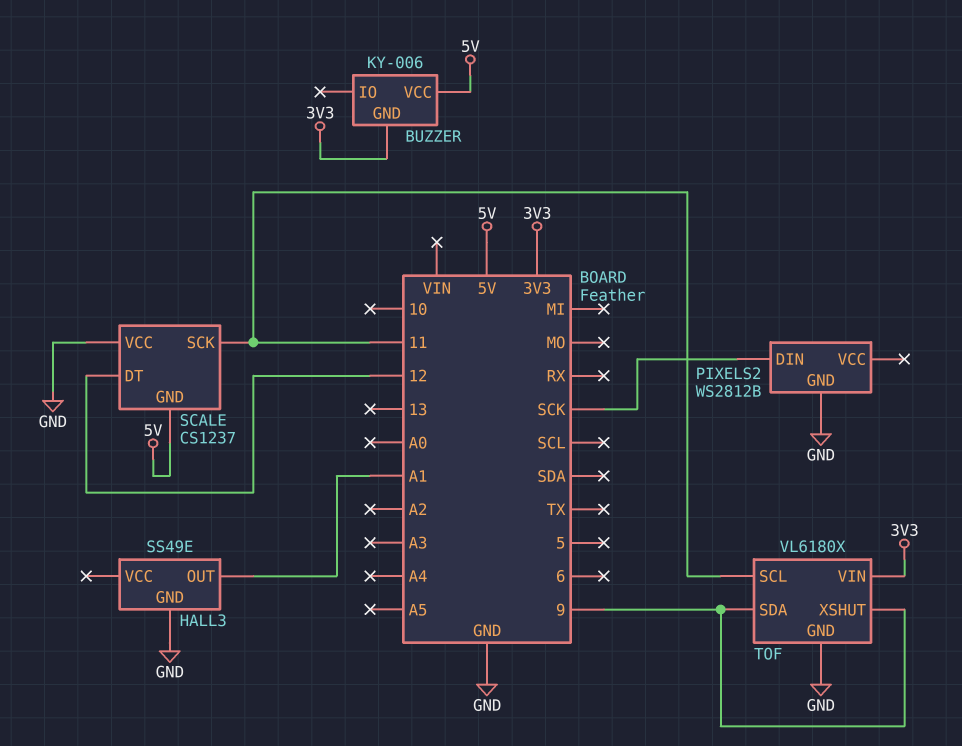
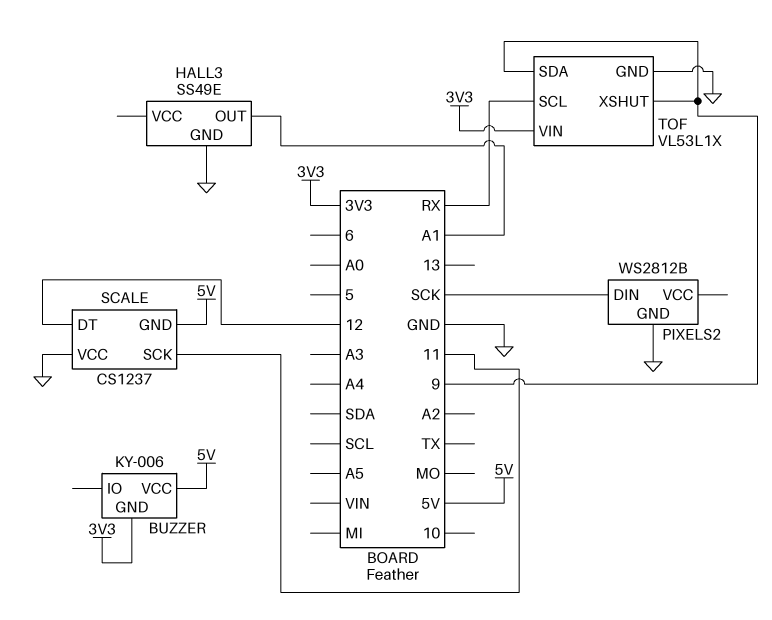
TOF: VL6180X -> VL53L1X
TOF pin SCL: 11 -> RX

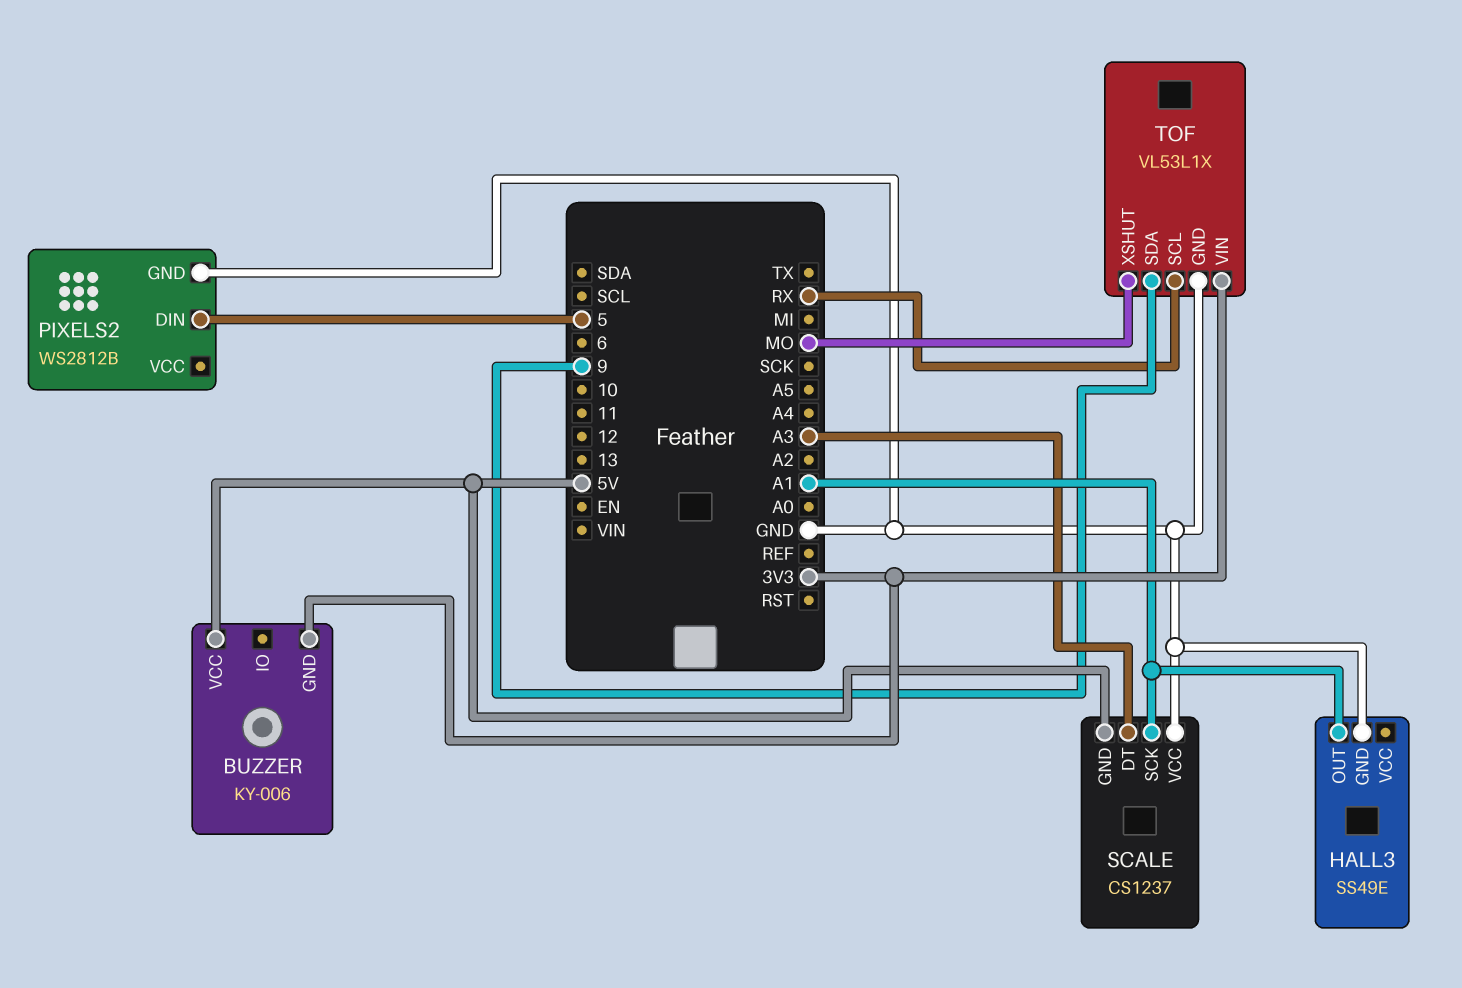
PIXELS2 pin DIN: SCK -> 5
SCALE pin DT: 12 -> A3
SCALE pin SCK: 11 -> A1
TOF pin XSHUT: 9 -> MO

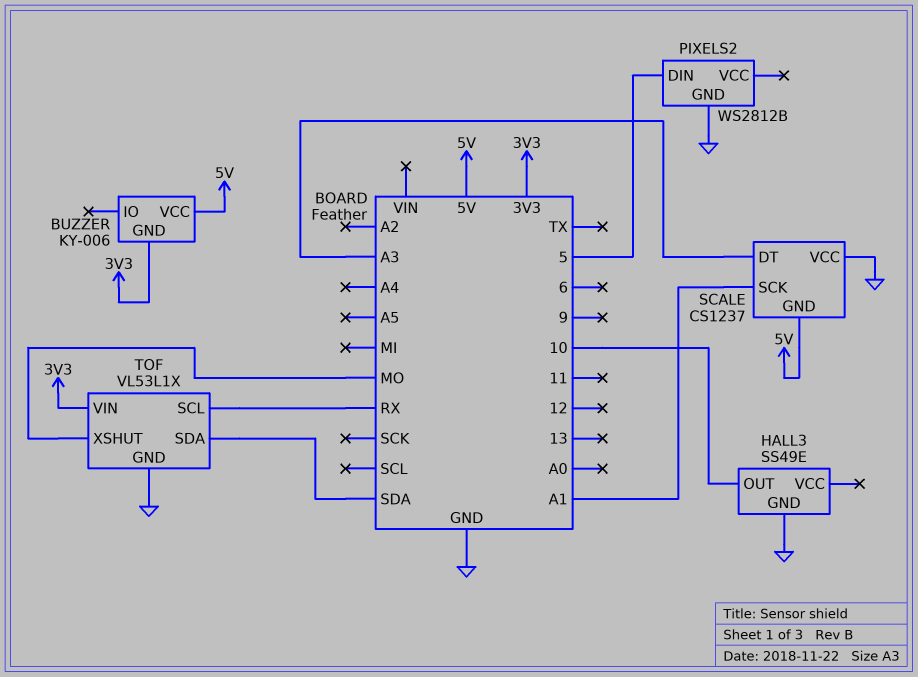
HALL3 pin OUT: A1 -> 10
TOF pin SDA: 9 -> SDA

